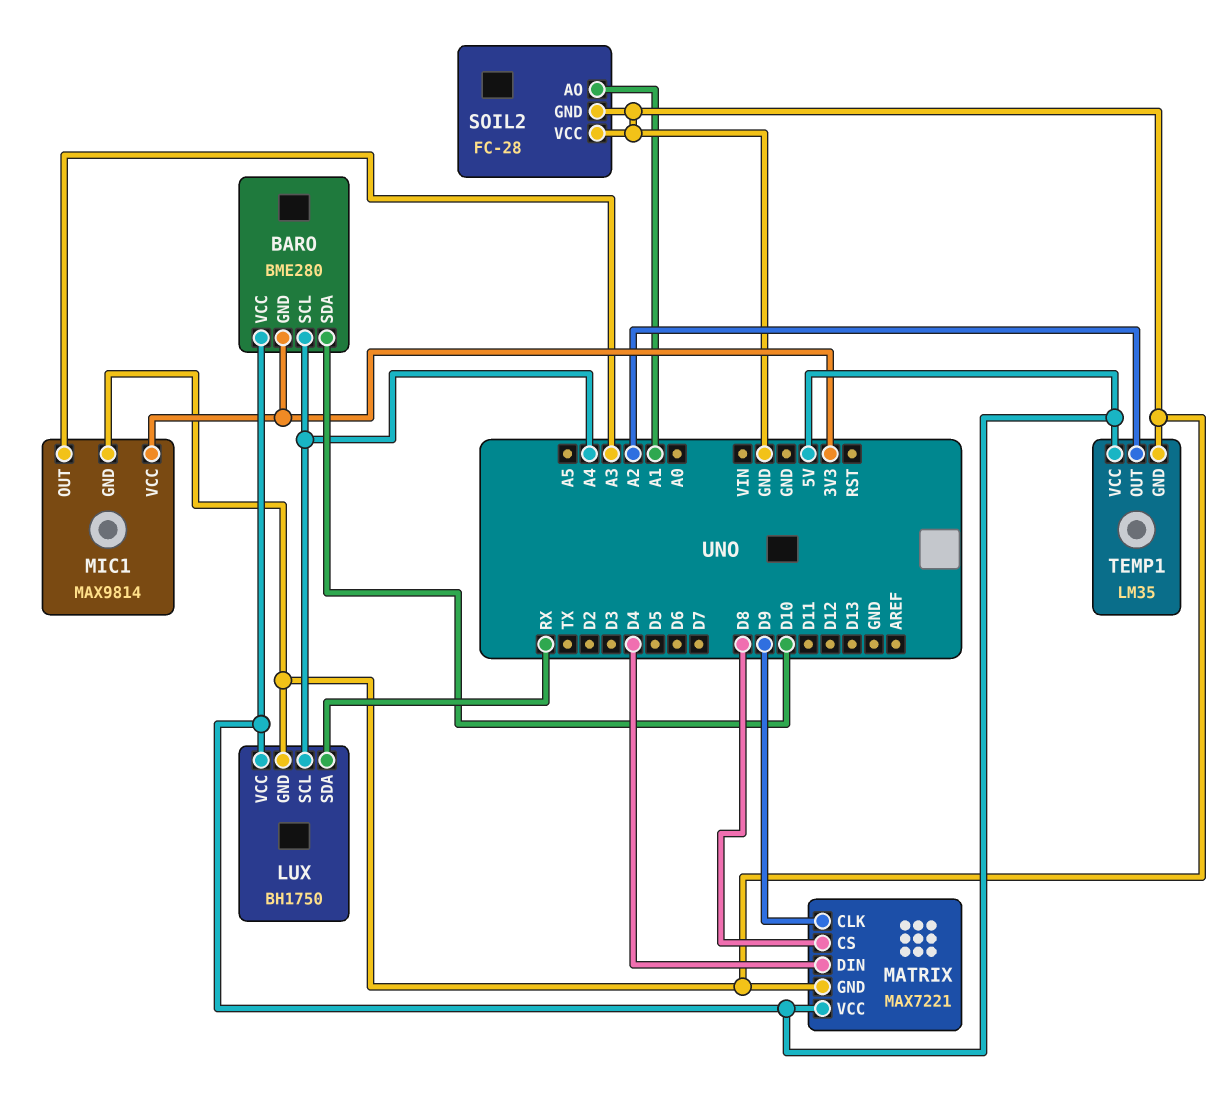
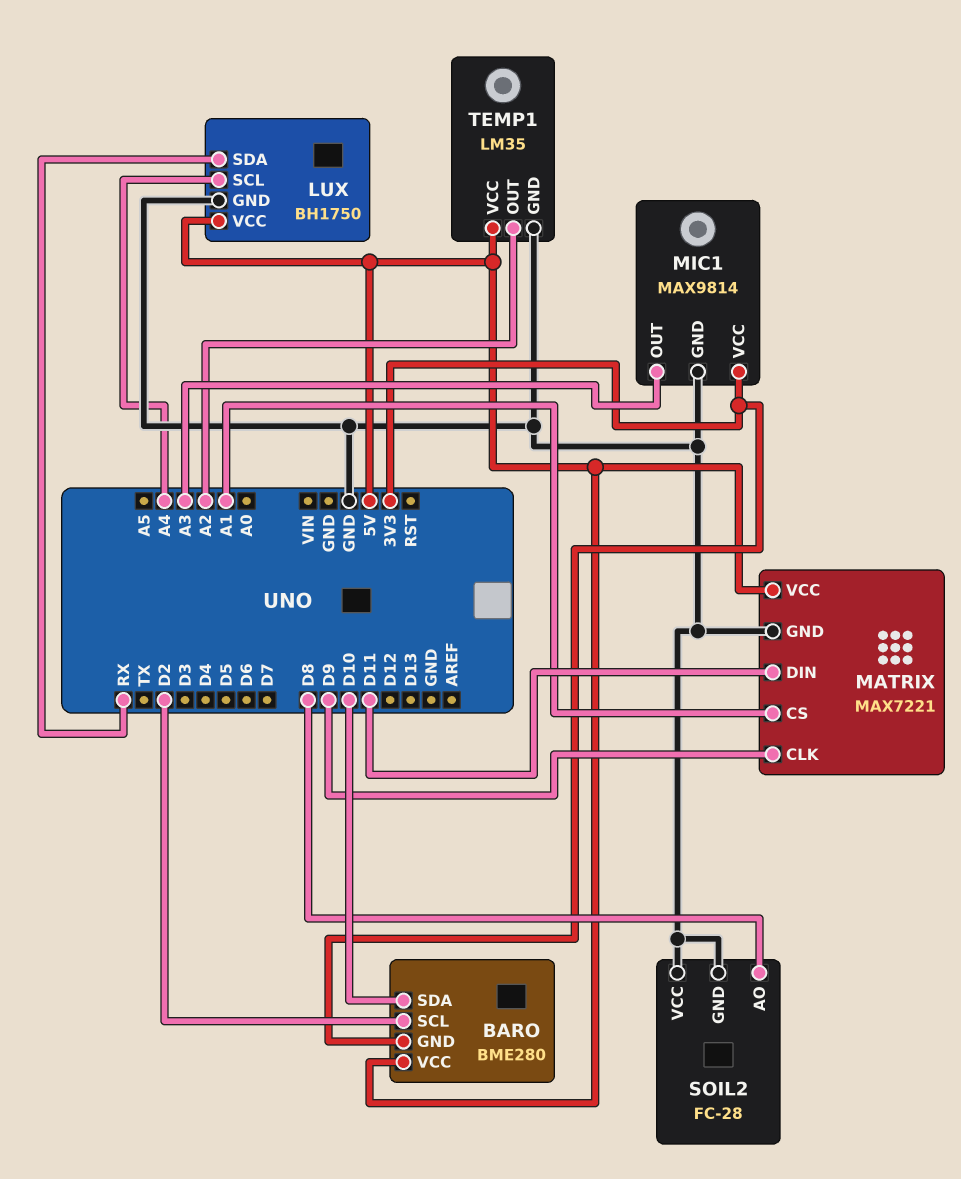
BARO pin SCL: A4 -> D2
MATRIX pin CS: D8 -> A1
MATRIX pin DIN: D4 -> D11
SOIL2 pin AO: A1 -> D8

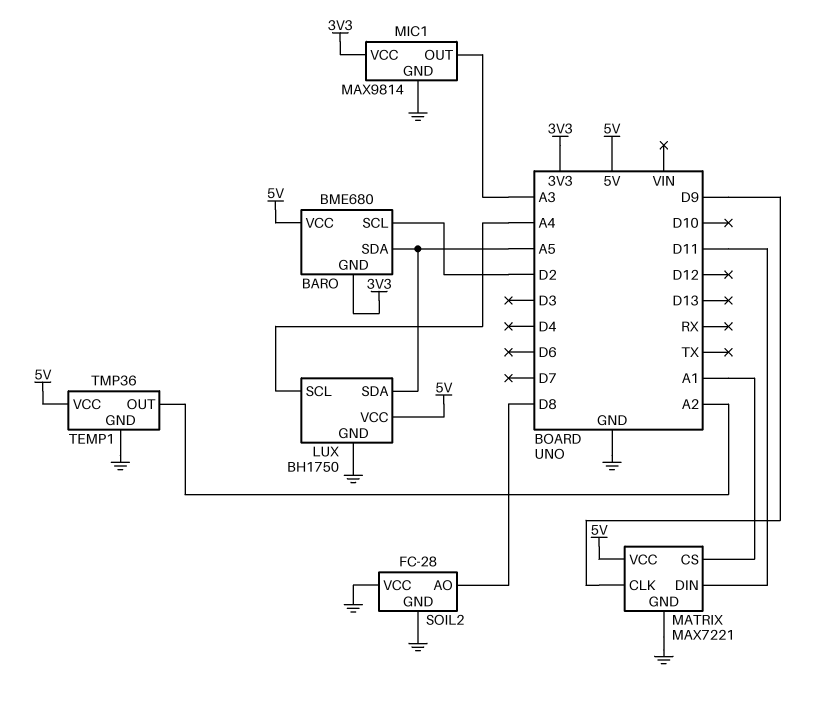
BARO: BME280 -> BME680
BARO pin SDA: D10 -> A5
LUX pin SDA: RX -> A5
TEMP1: LM35 -> TMP36

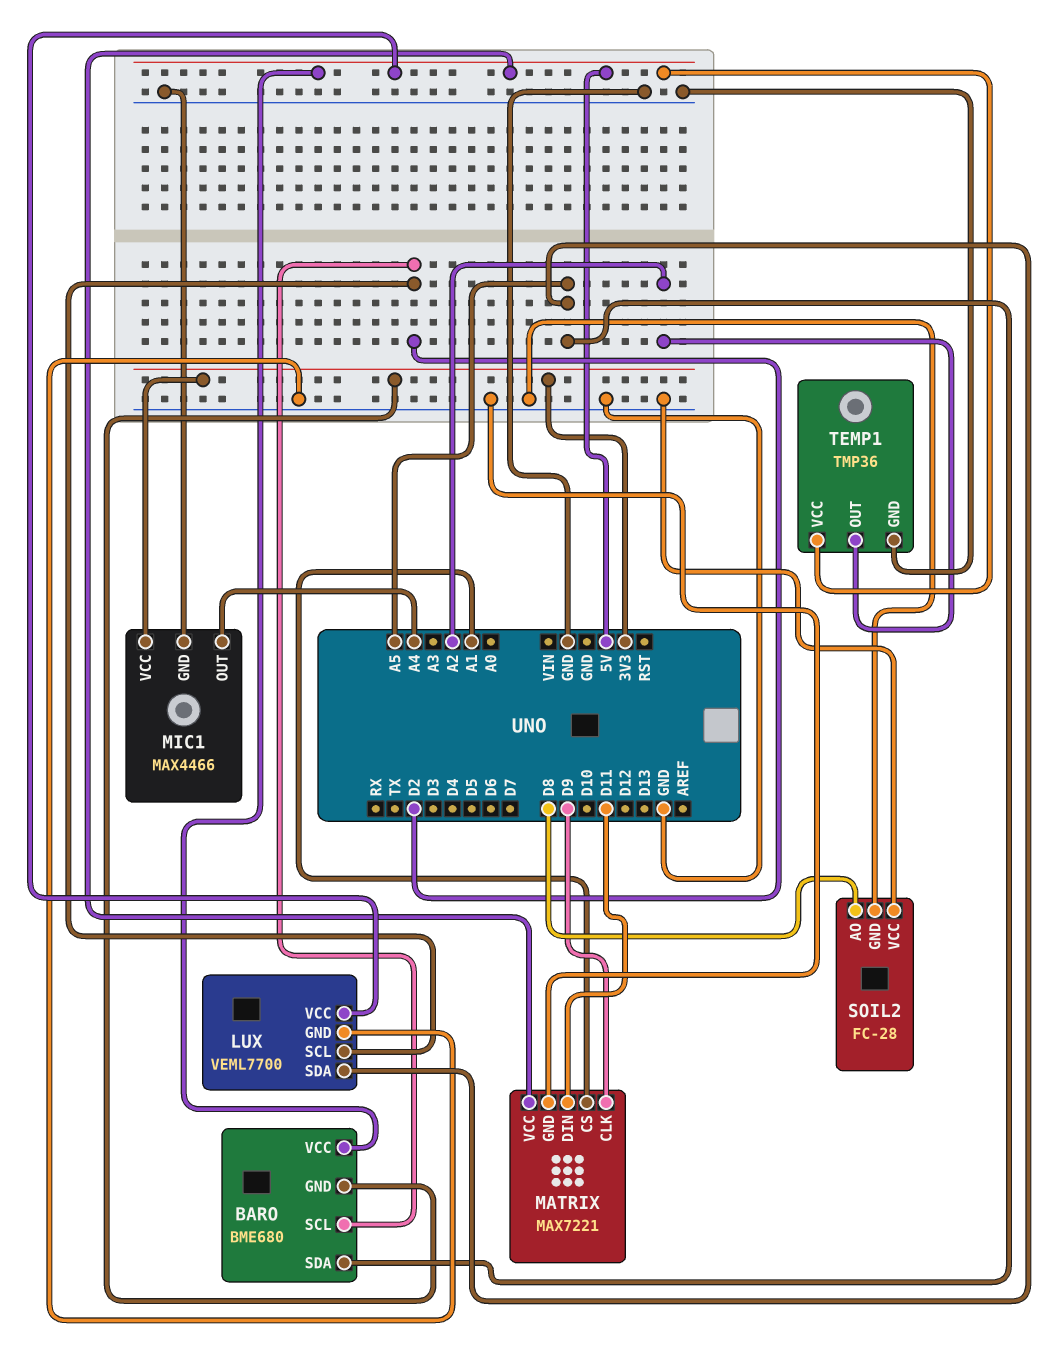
LUX: BH1750 -> VEML7700
LUX pin SCL: A4 -> D2
MIC1: MAX9814 -> MAX4466
MIC1 pin OUT: A3 -> A4

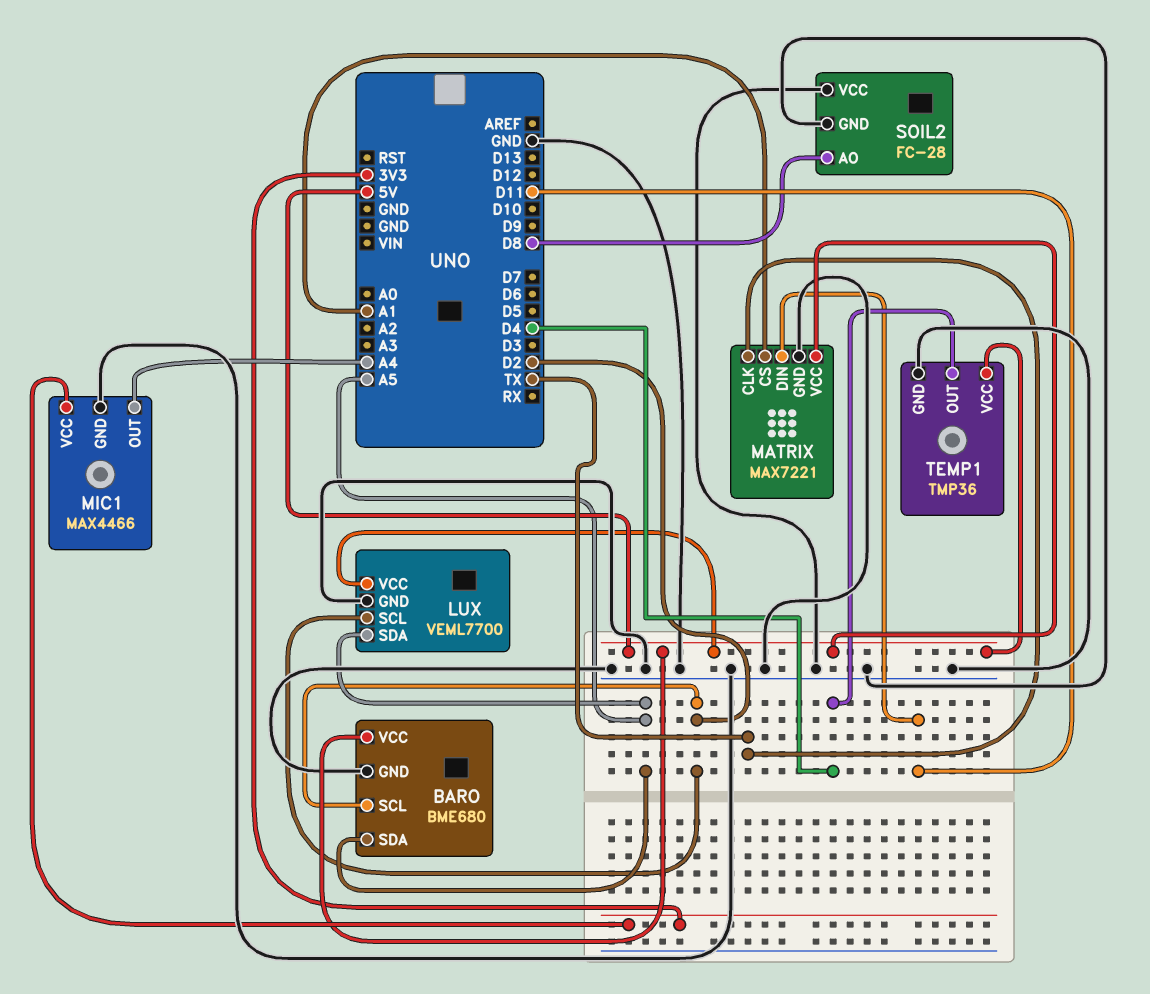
BARO pin GND: 3V3 -> GND
MATRIX pin CLK: D9 -> TX
TEMP1 pin OUT: A2 -> D4

